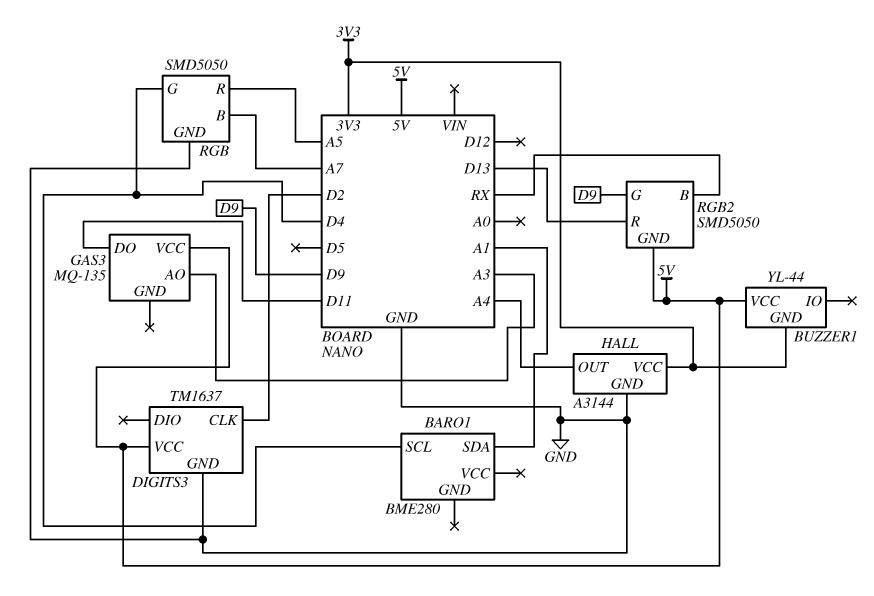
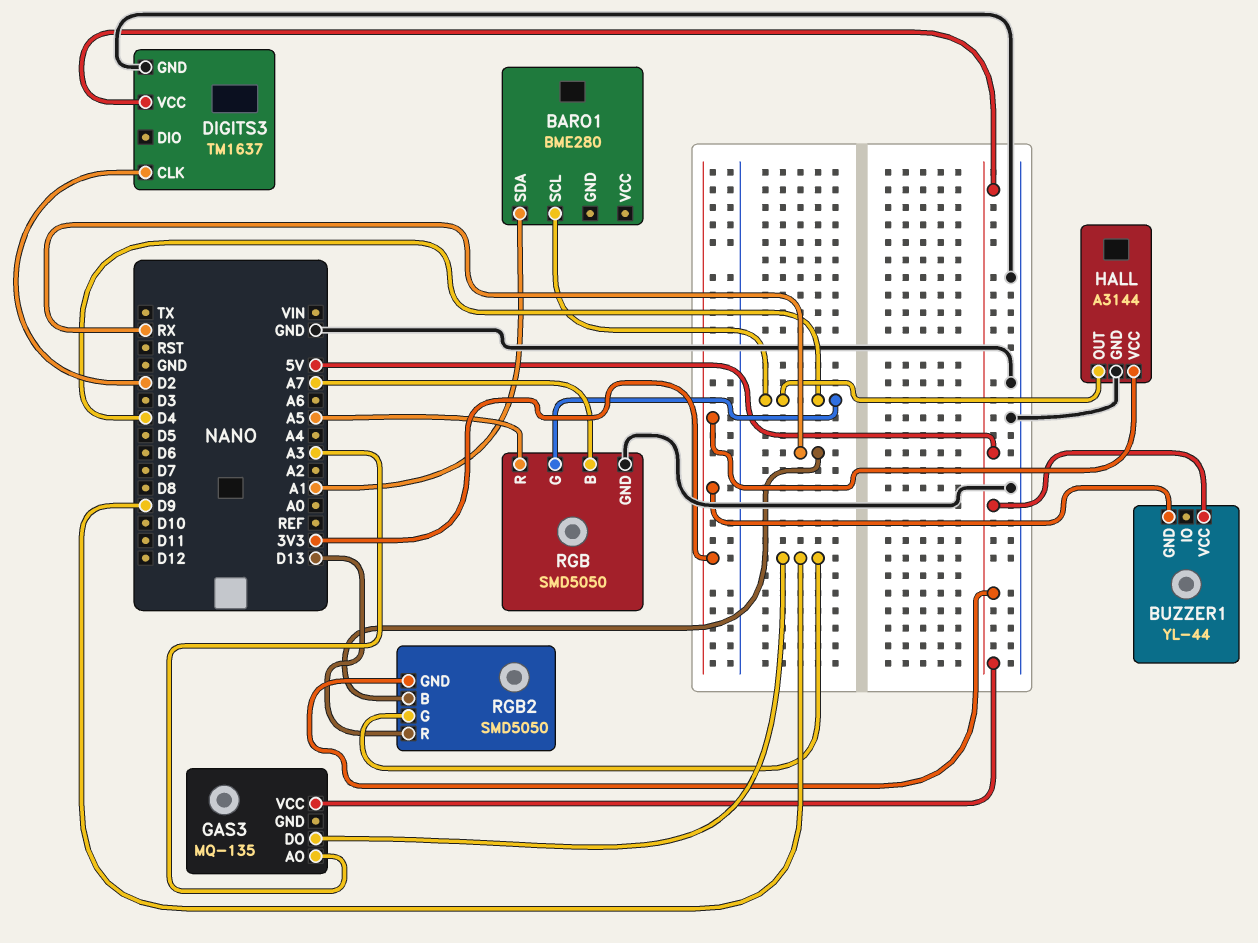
GAS3 pin DO: D11 -> D9
HALL pin OUT: A4 -> D4

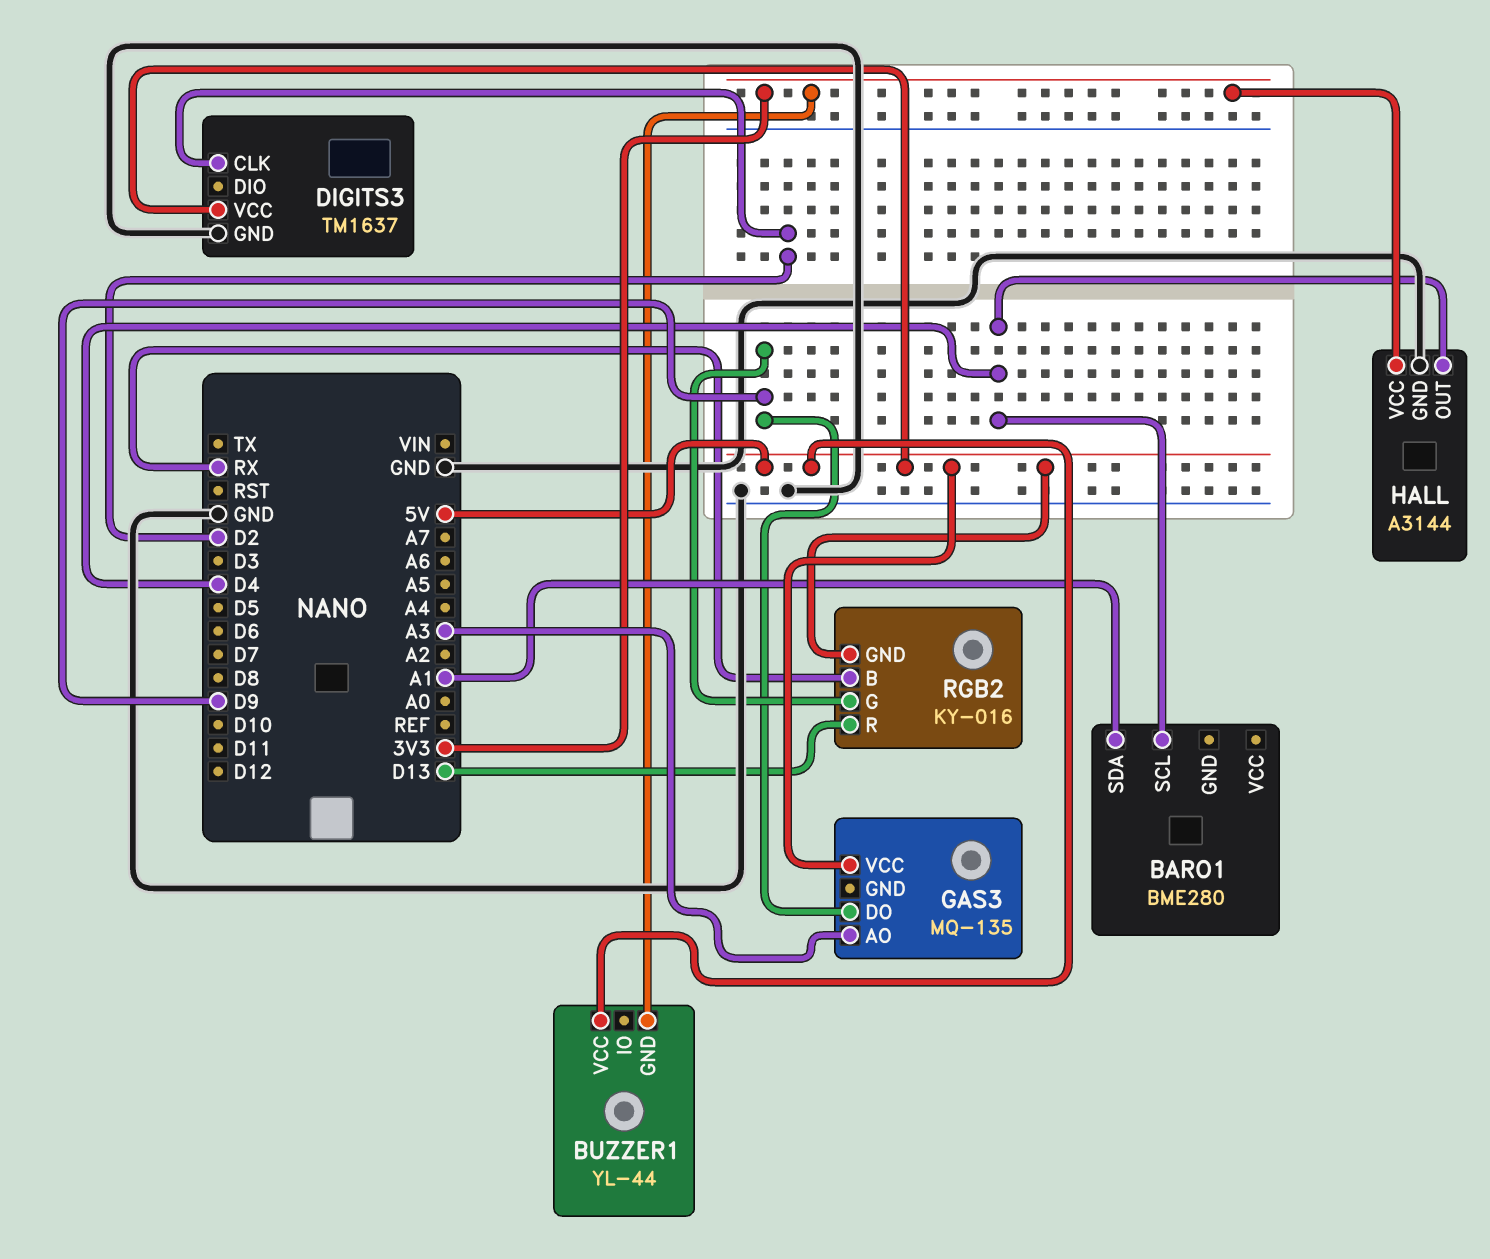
RGB: SMD5050 -> none
RGB pin B: A7 -> none
RGB pin G: D4 -> none
RGB pin GND: GND -> none
RGB pin R: A5 -> none
RGB2: SMD5050 -> KY-016

